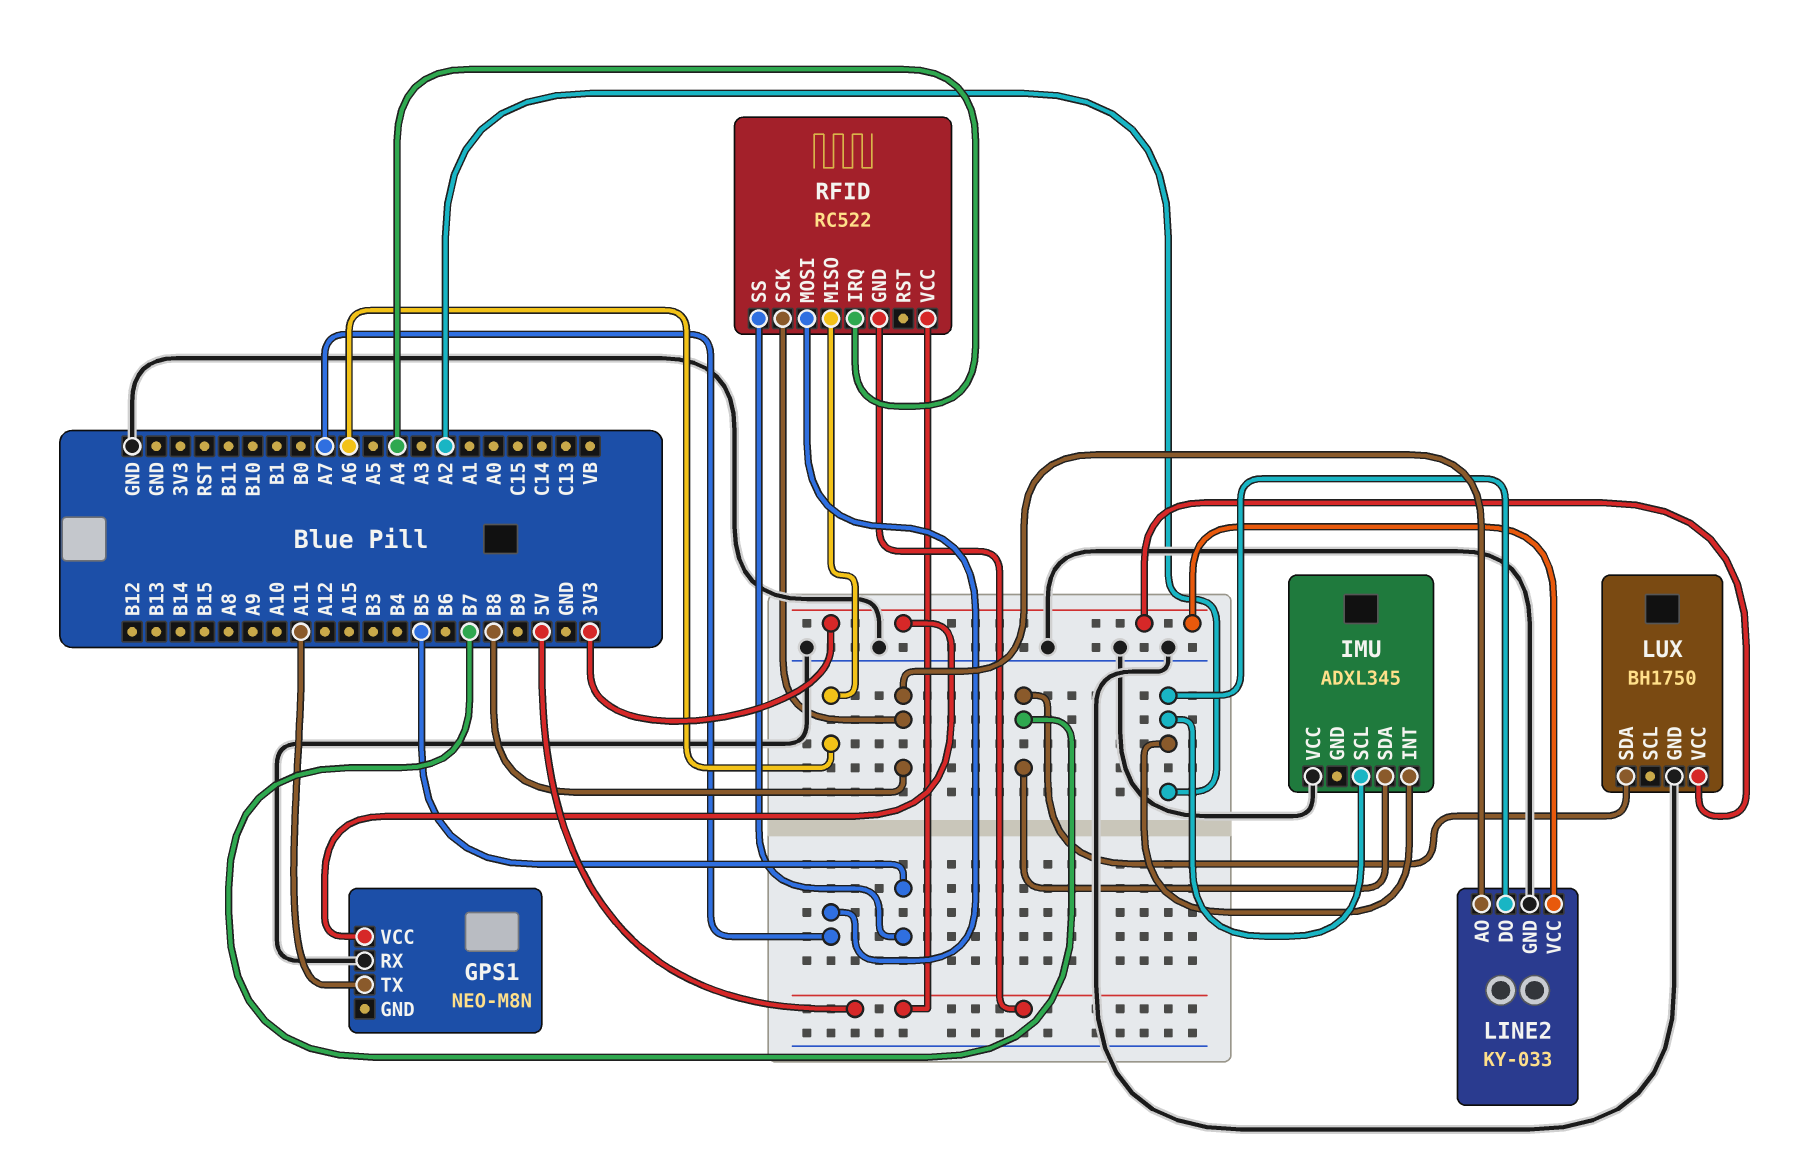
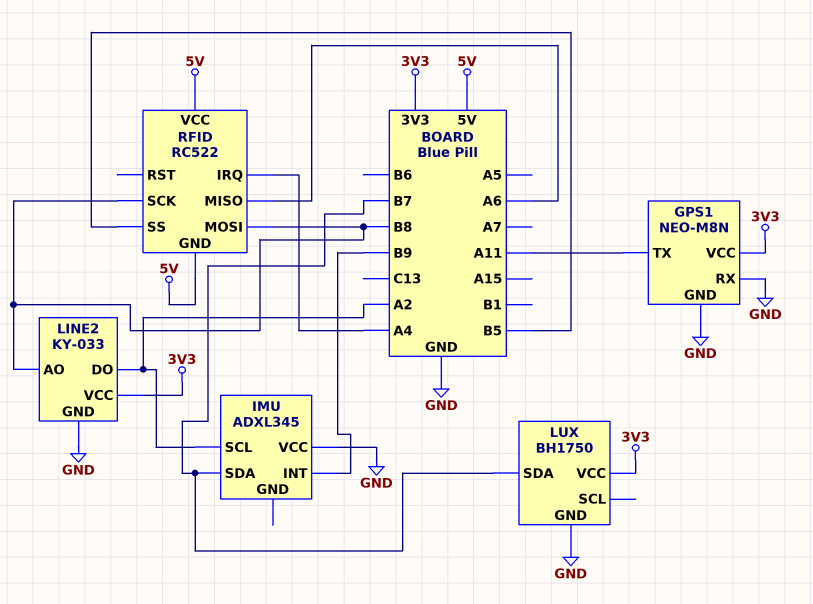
GPS1 pin GND: none -> GND
IMU pin INT: A2 -> B9
RFID pin MOSI: A7 -> B8

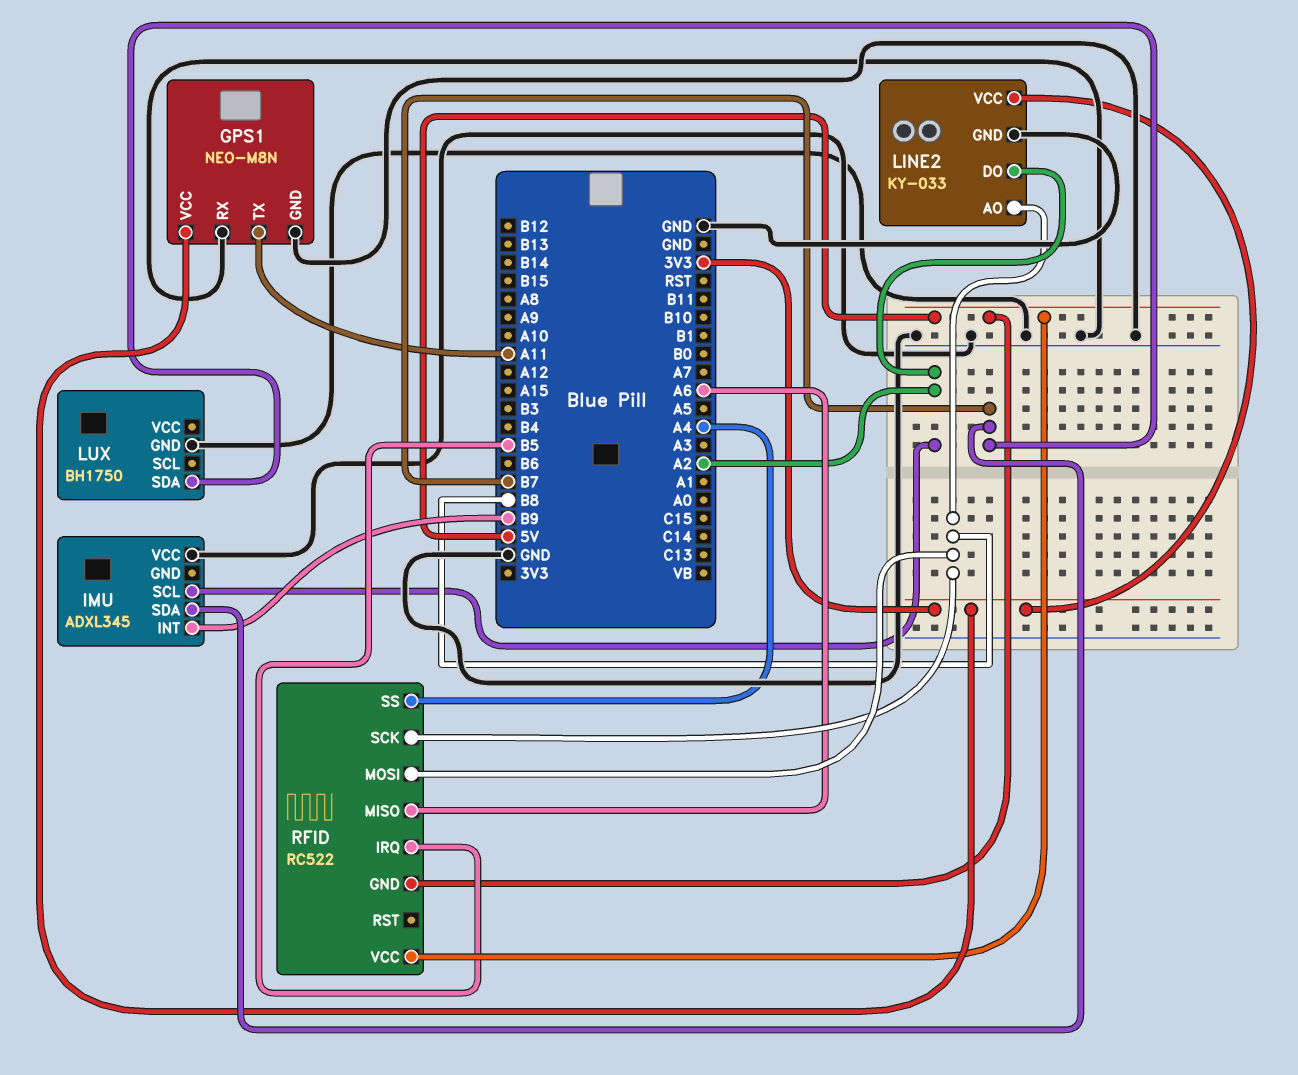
LUX pin VCC: 3V3 -> none
RFID pin IRQ: A4 -> B5
RFID pin SS: B5 -> A4

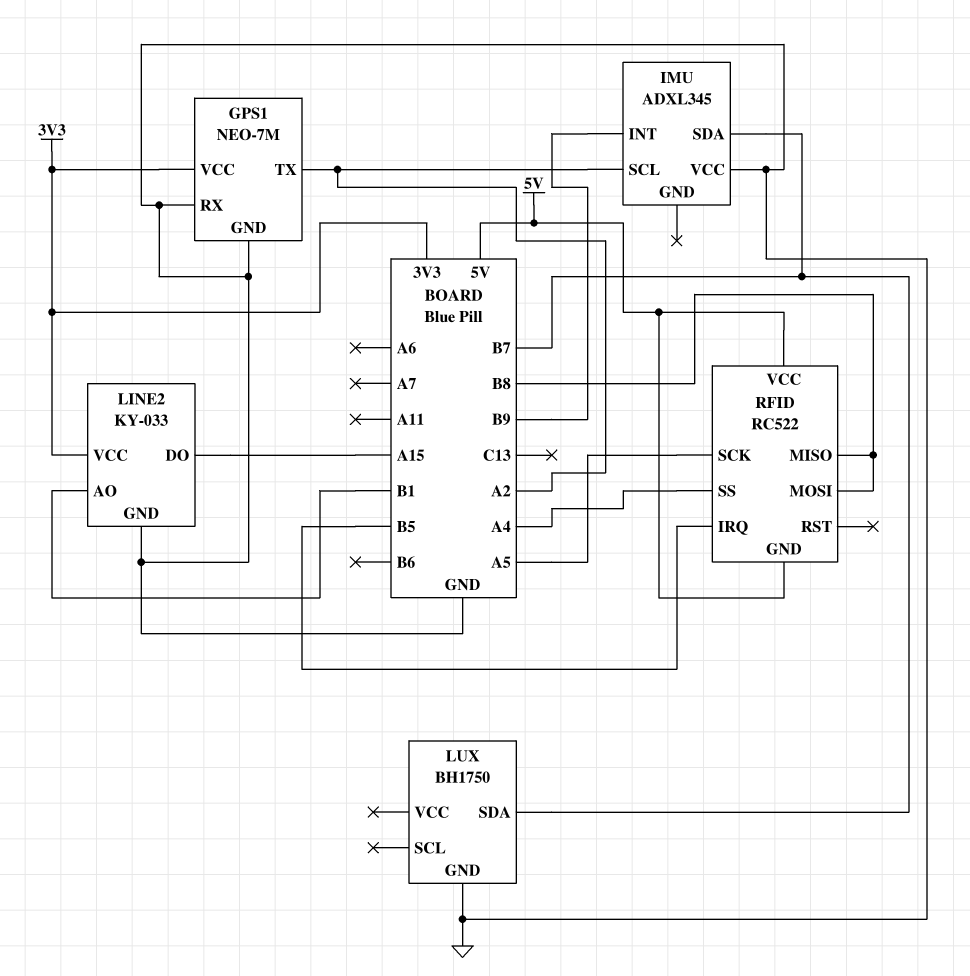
GPS1: NEO-M8N -> NEO-7M
GPS1 pin TX: A11 -> A2
LINE2 pin AO: B8 -> B1
LINE2 pin DO: A2 -> A15
RFID pin MISO: A6 -> B8
RFID pin SCK: B8 -> A5

